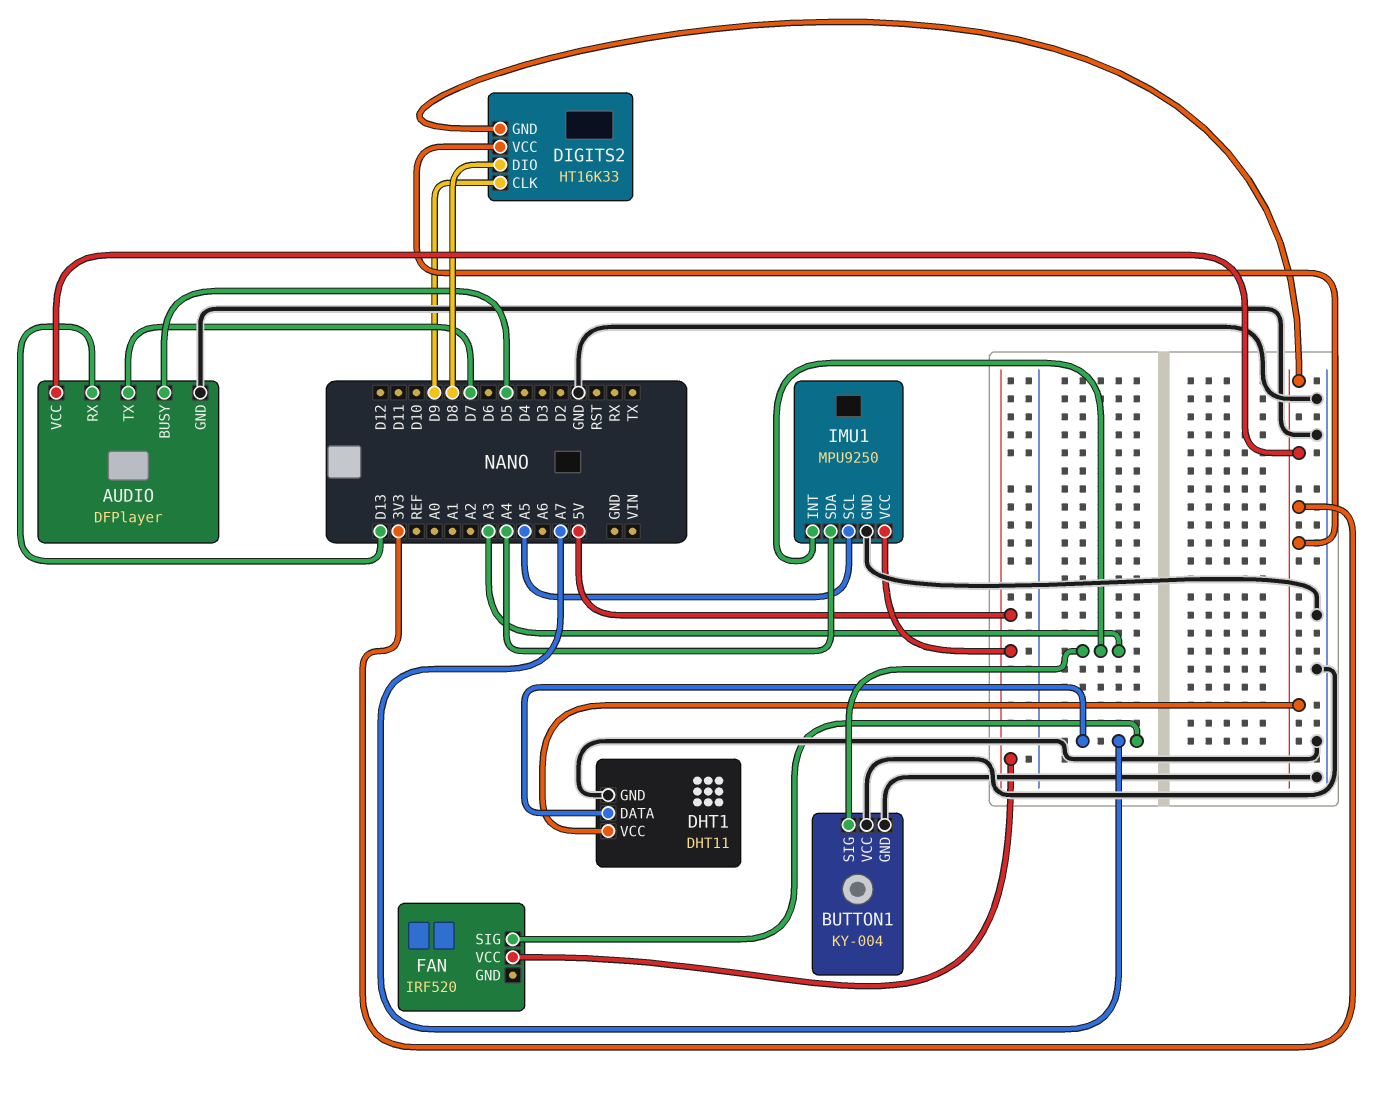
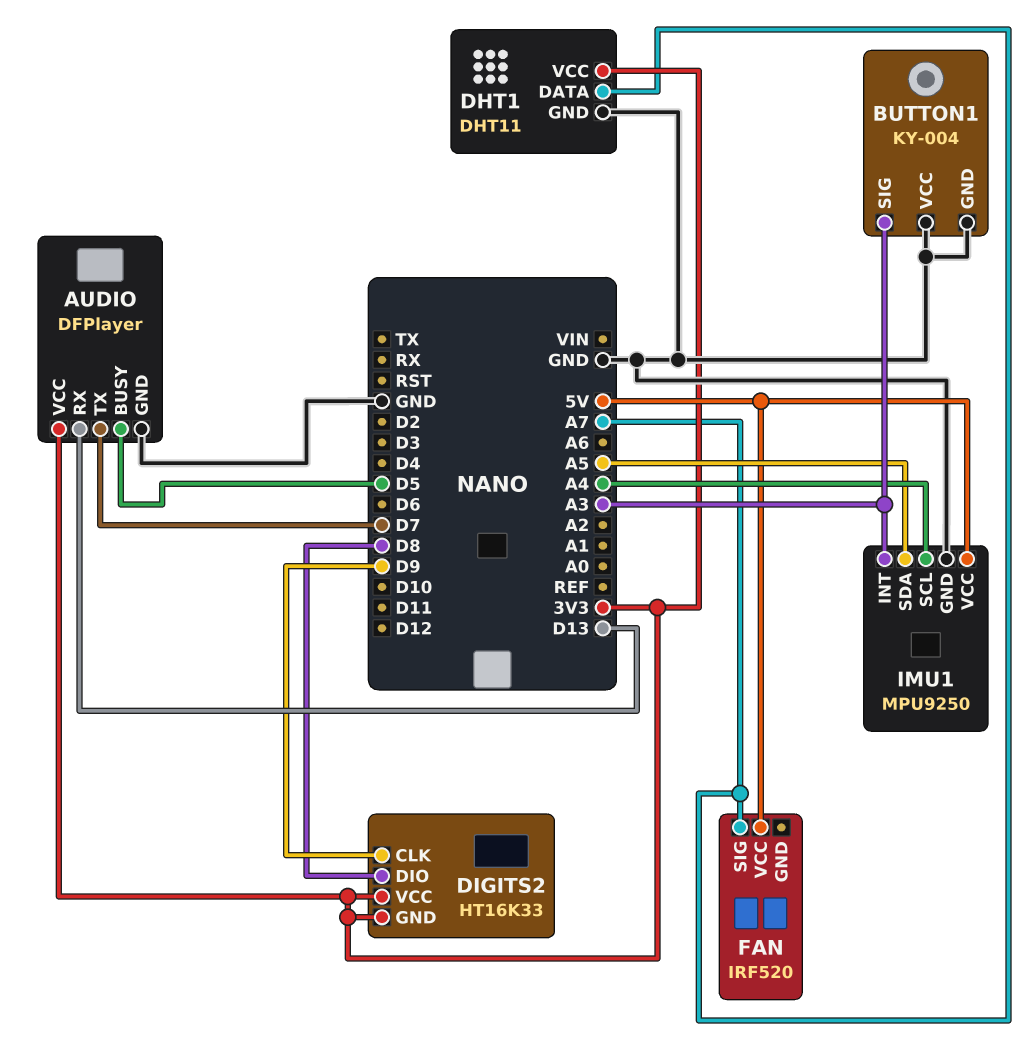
IMU1 pin SCL: A5 -> A4
IMU1 pin SDA: A4 -> A5

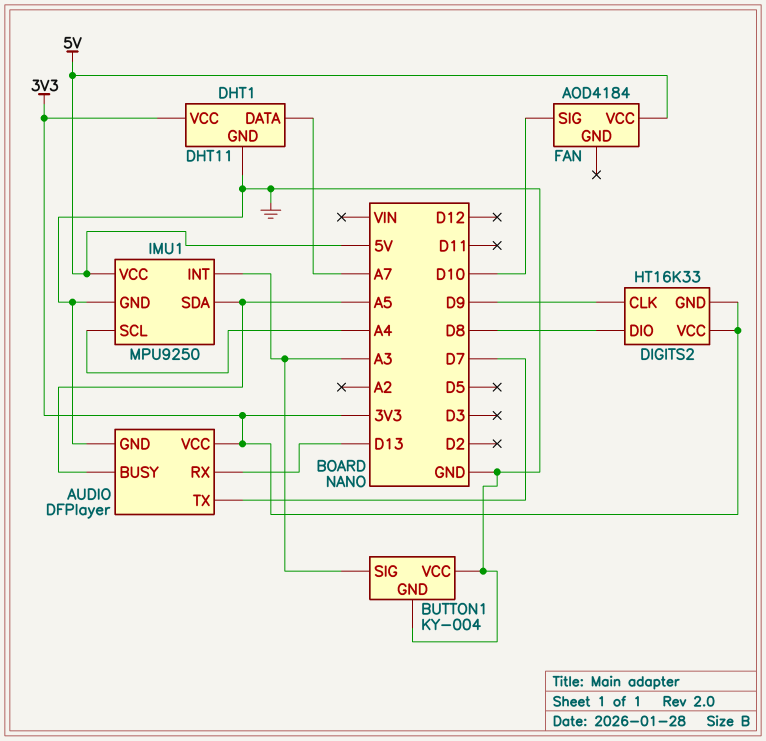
AUDIO pin BUSY: D5 -> A5
FAN: IRF520 -> AOD4184
FAN pin SIG: A7 -> D10

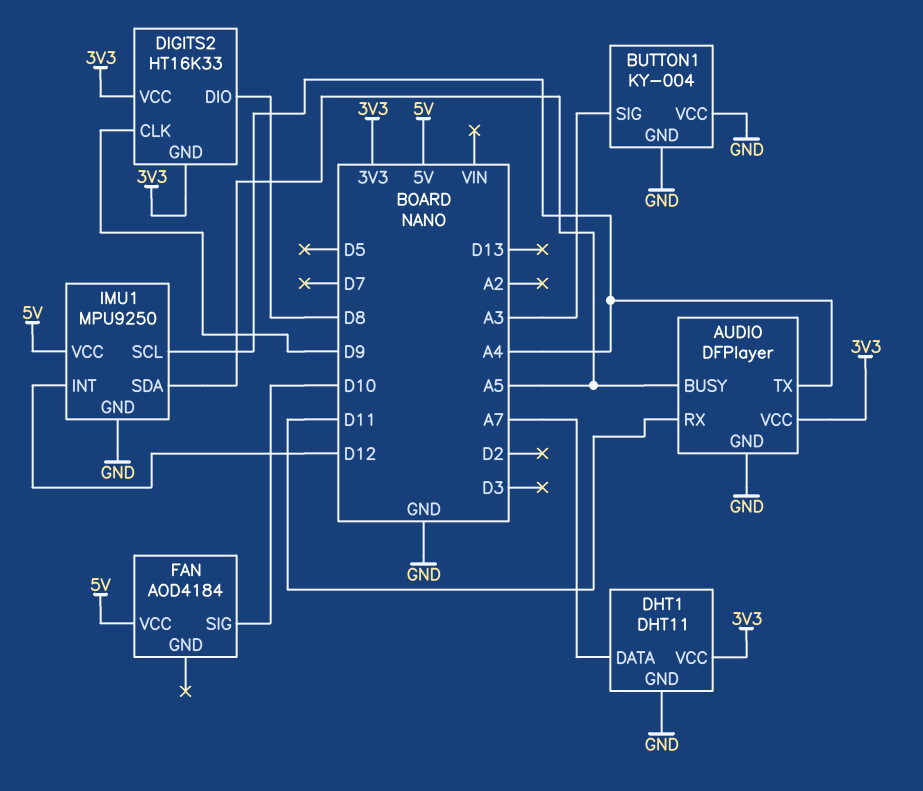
AUDIO pin RX: D13 -> D11
AUDIO pin TX: D7 -> A4
IMU1 pin INT: A3 -> D12

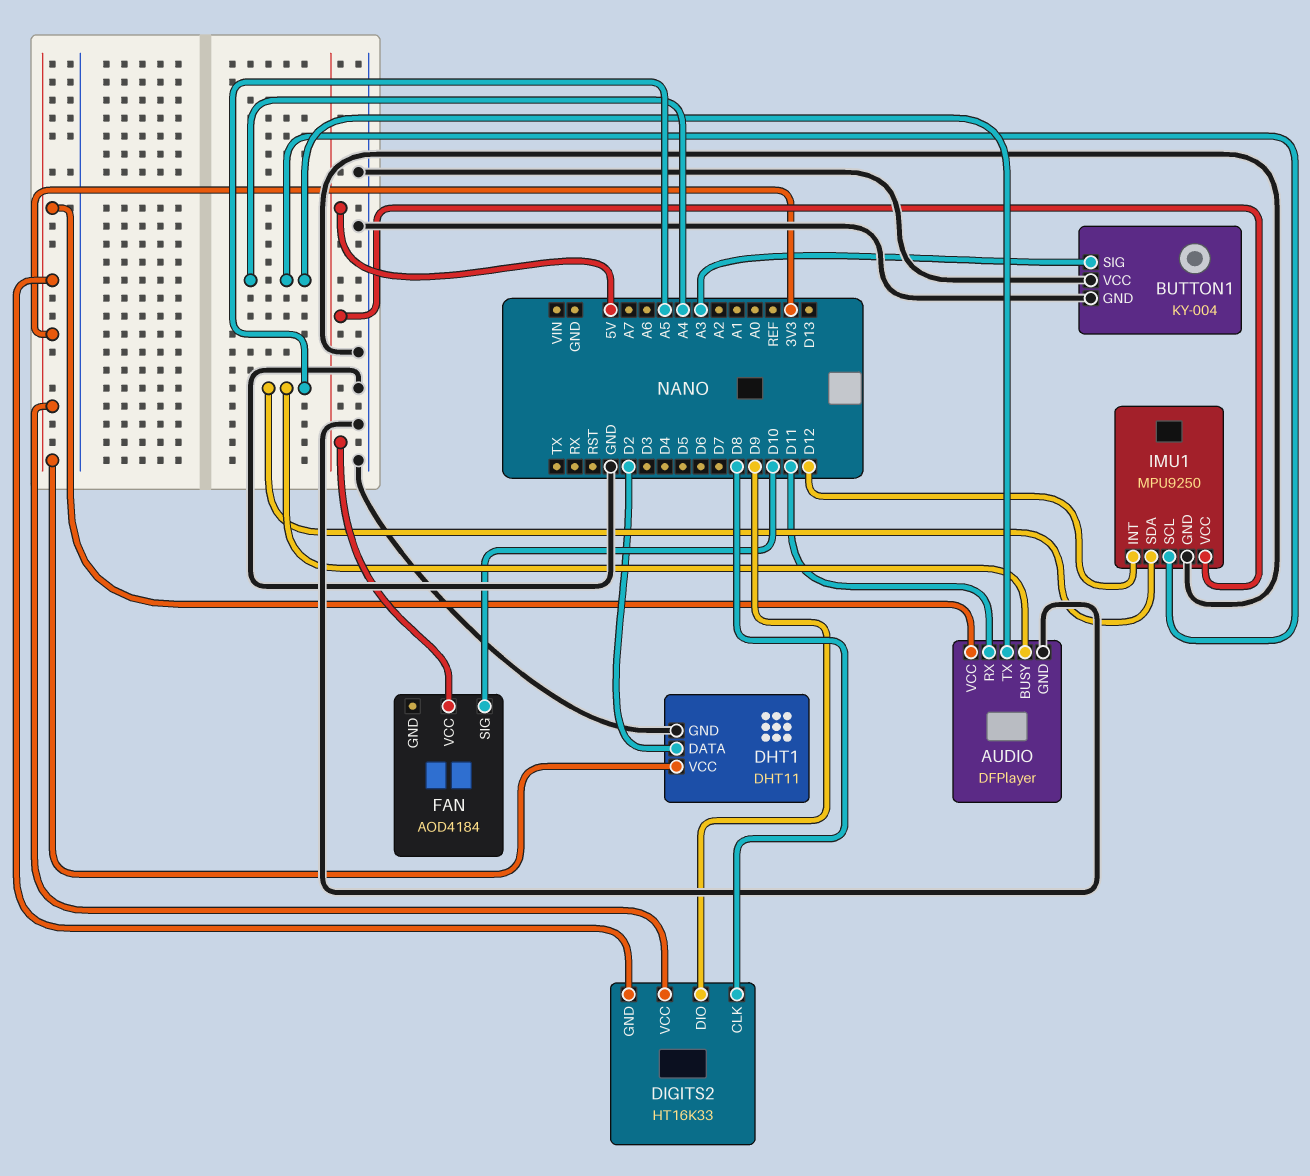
DHT1 pin DATA: A7 -> D2
DIGITS2 pin CLK: D9 -> D8
DIGITS2 pin DIO: D8 -> D9

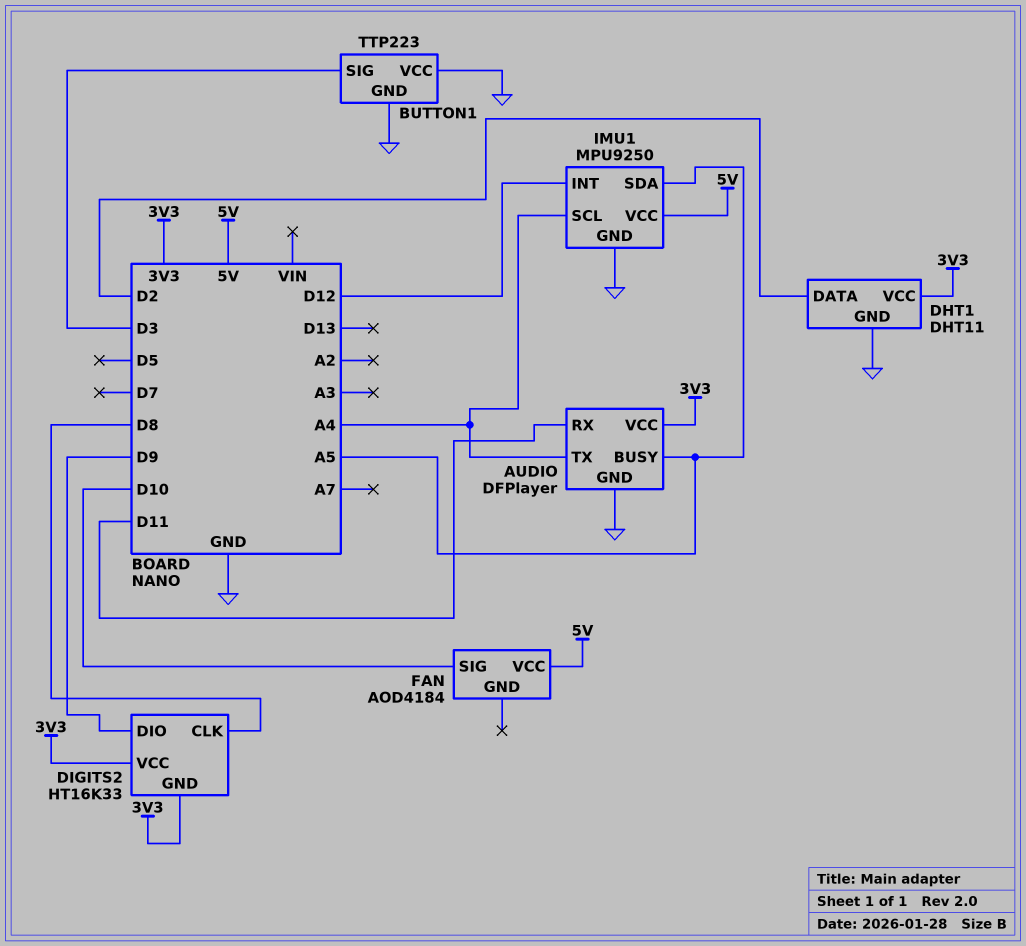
BUTTON1: KY-004 -> TTP223
BUTTON1 pin SIG: A3 -> D3

